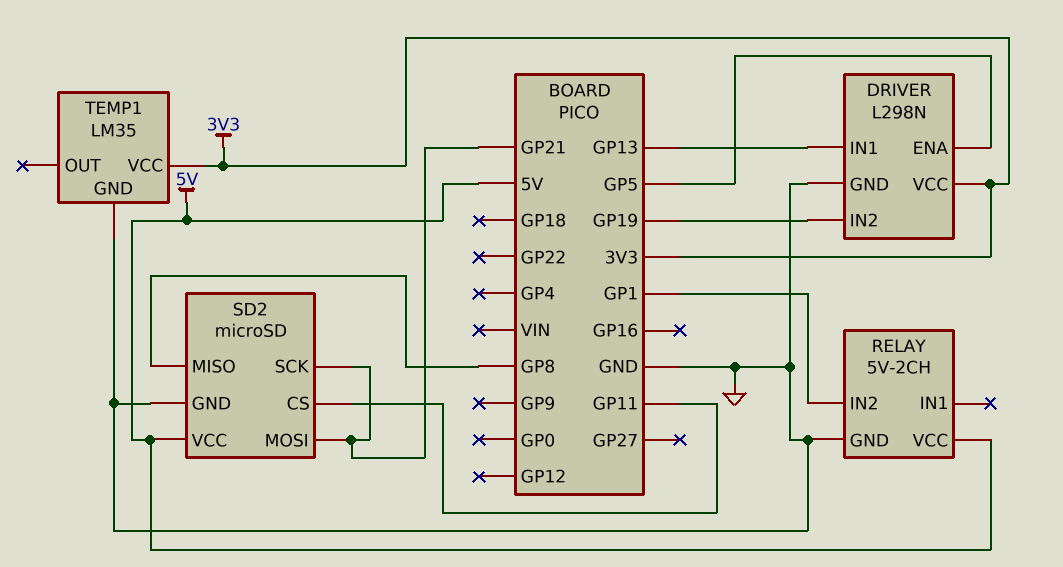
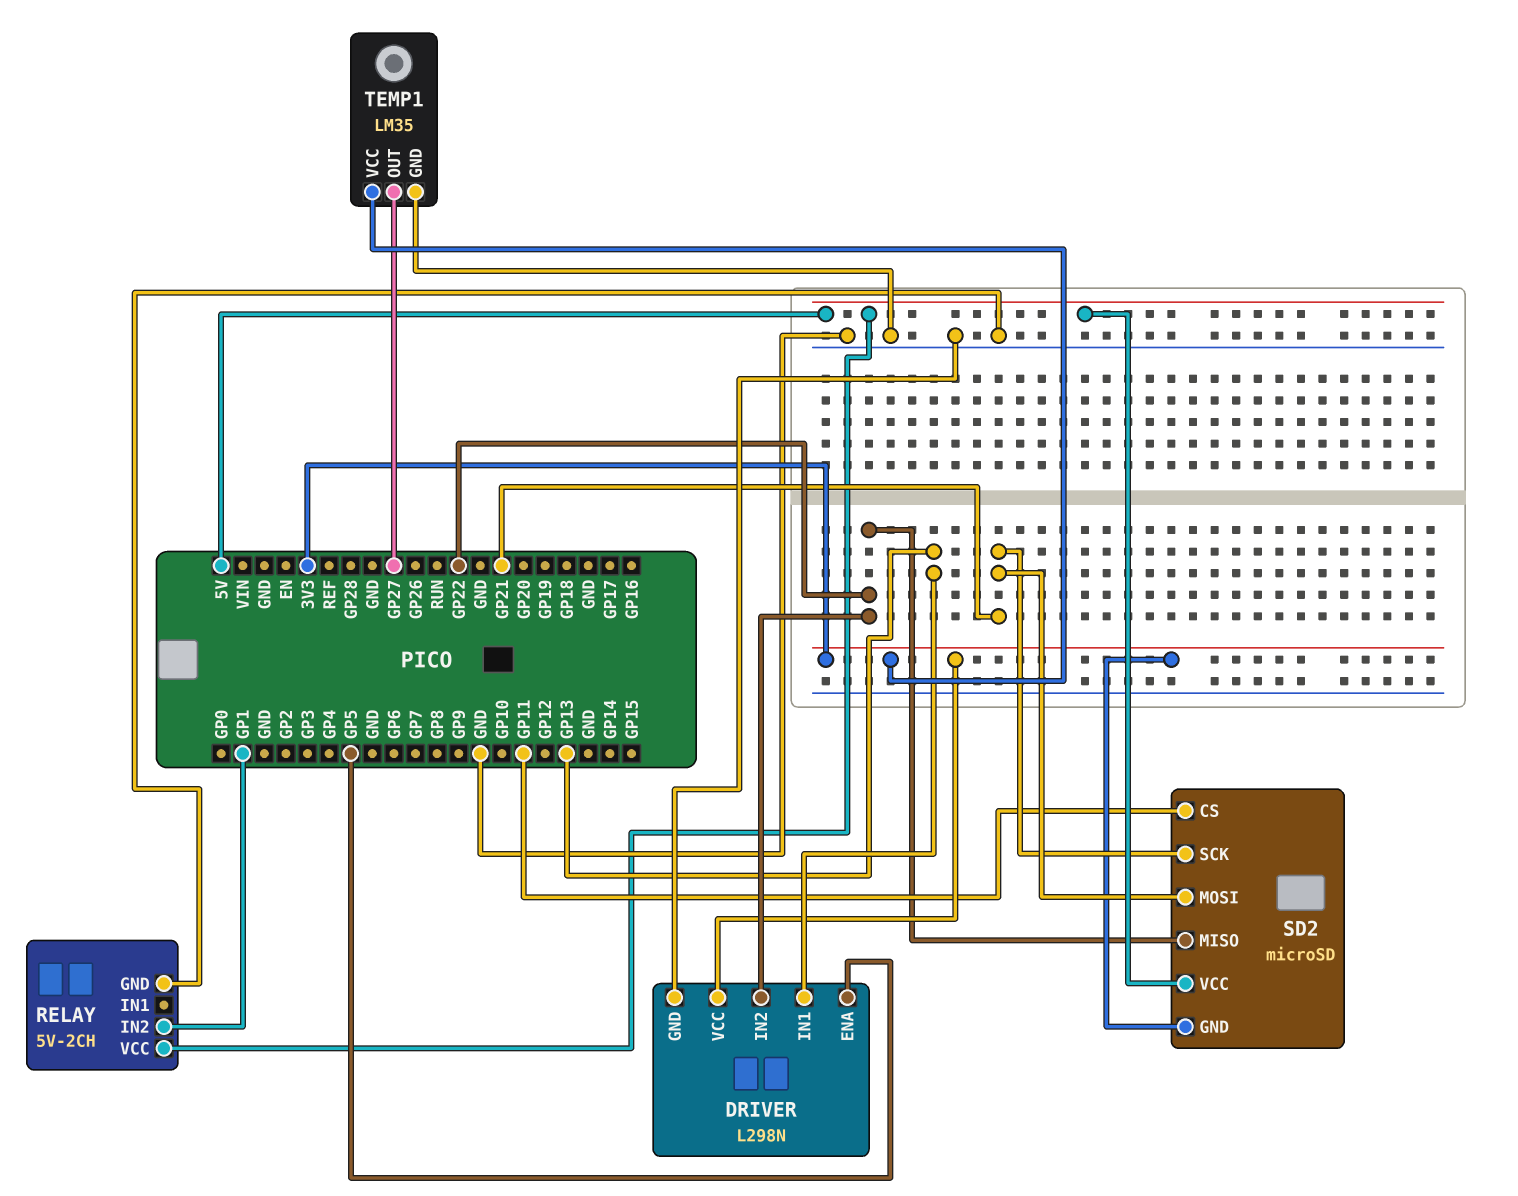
DRIVER pin IN2: GP19 -> GP22
SD2 pin GND: GND -> 3V3
SD2 pin MISO: GP8 -> GP22
TEMP1 pin OUT: none -> GP27

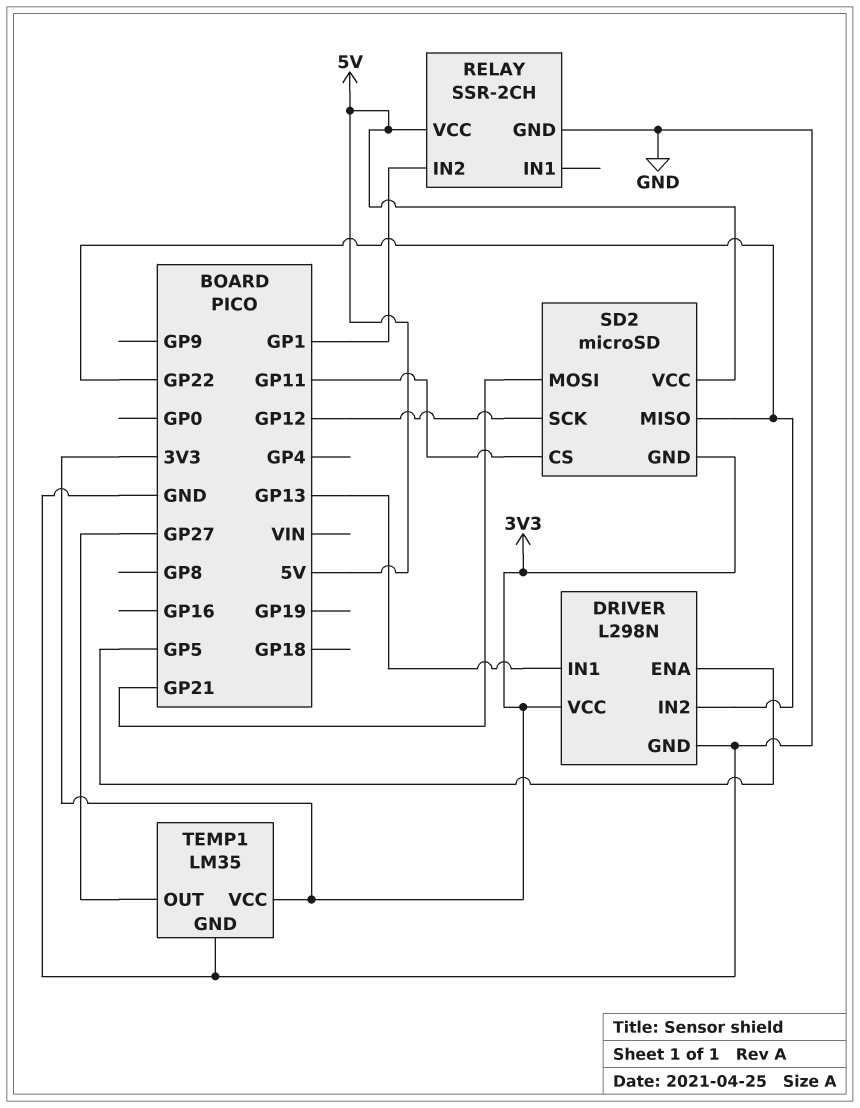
RELAY: 5V-2CH -> SSR-2CH
SD2 pin SCK: GP21 -> GP12

